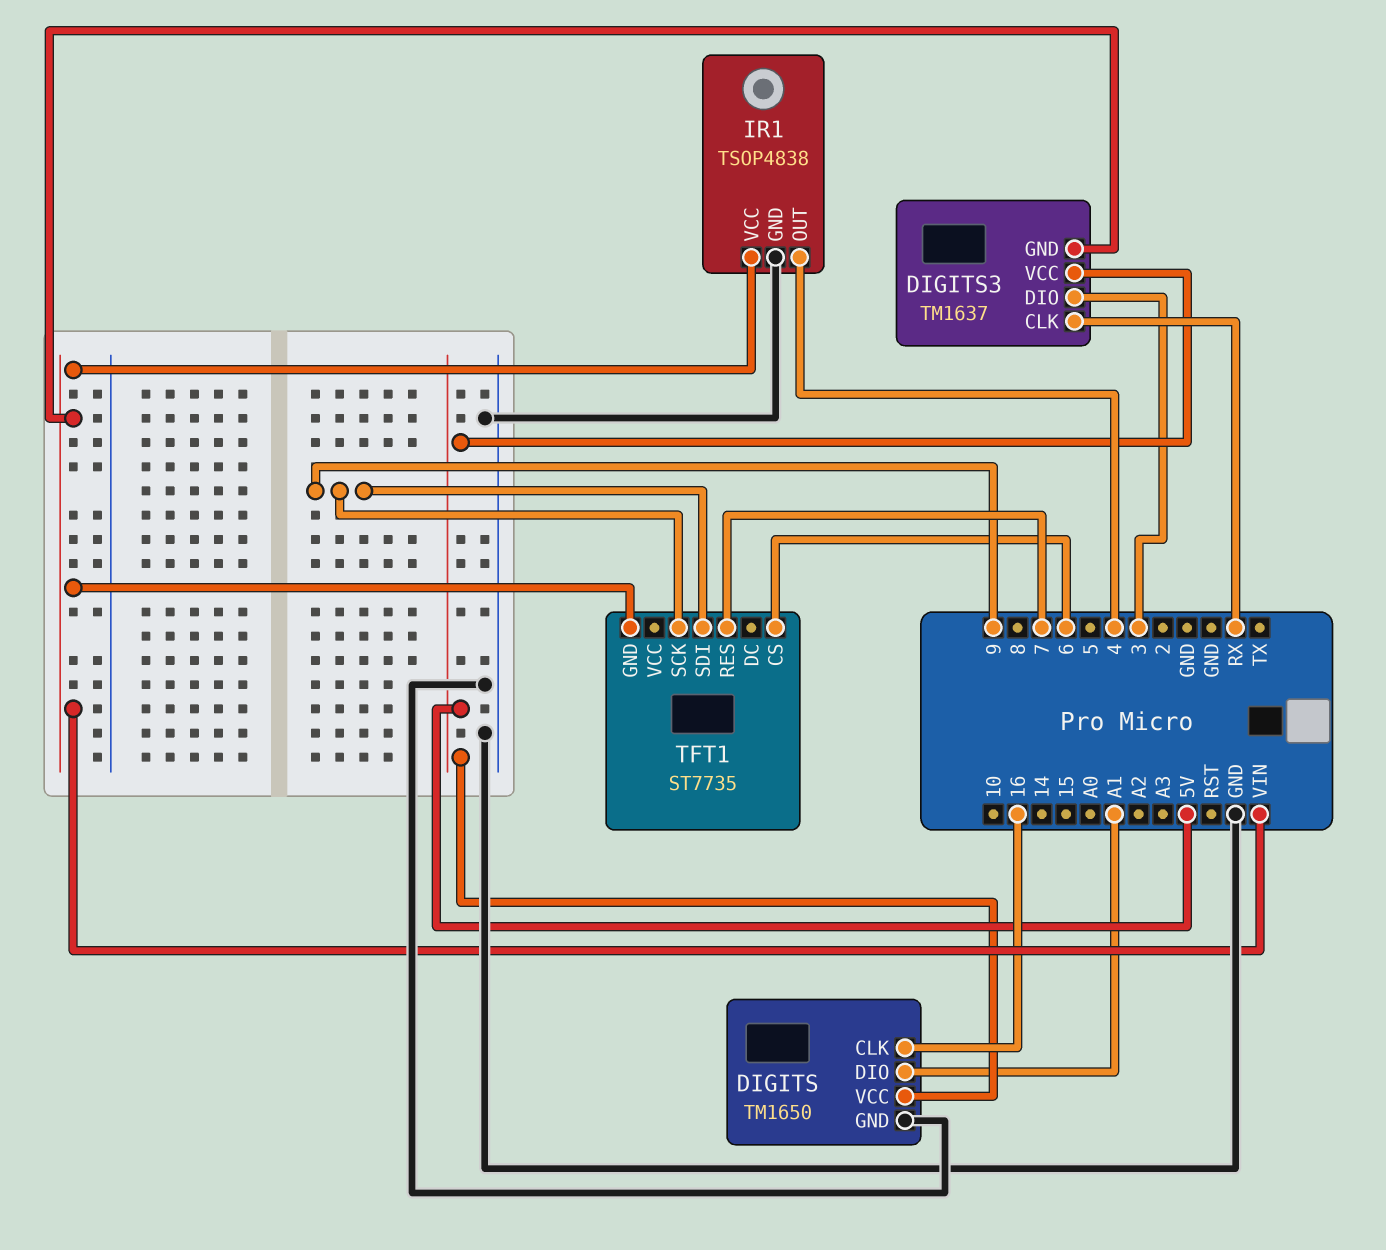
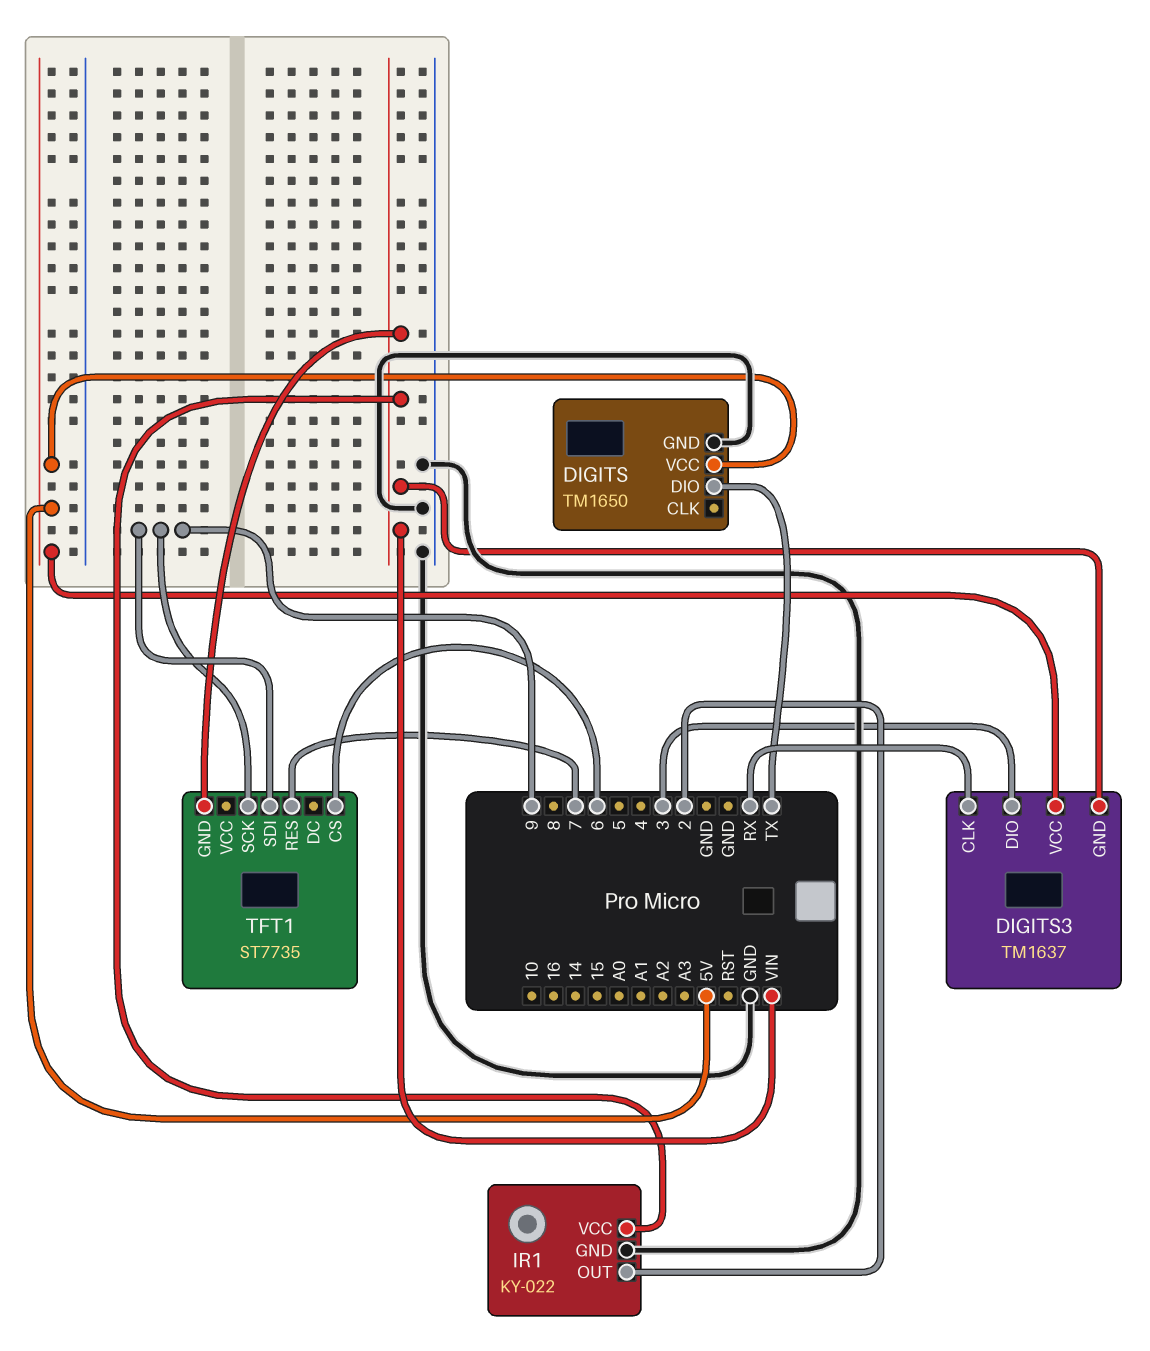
DIGITS pin CLK: 16 -> none
DIGITS pin DIO: A1 -> TX
IR1: TSOP4838 -> KY-022
IR1 pin OUT: 4 -> 2

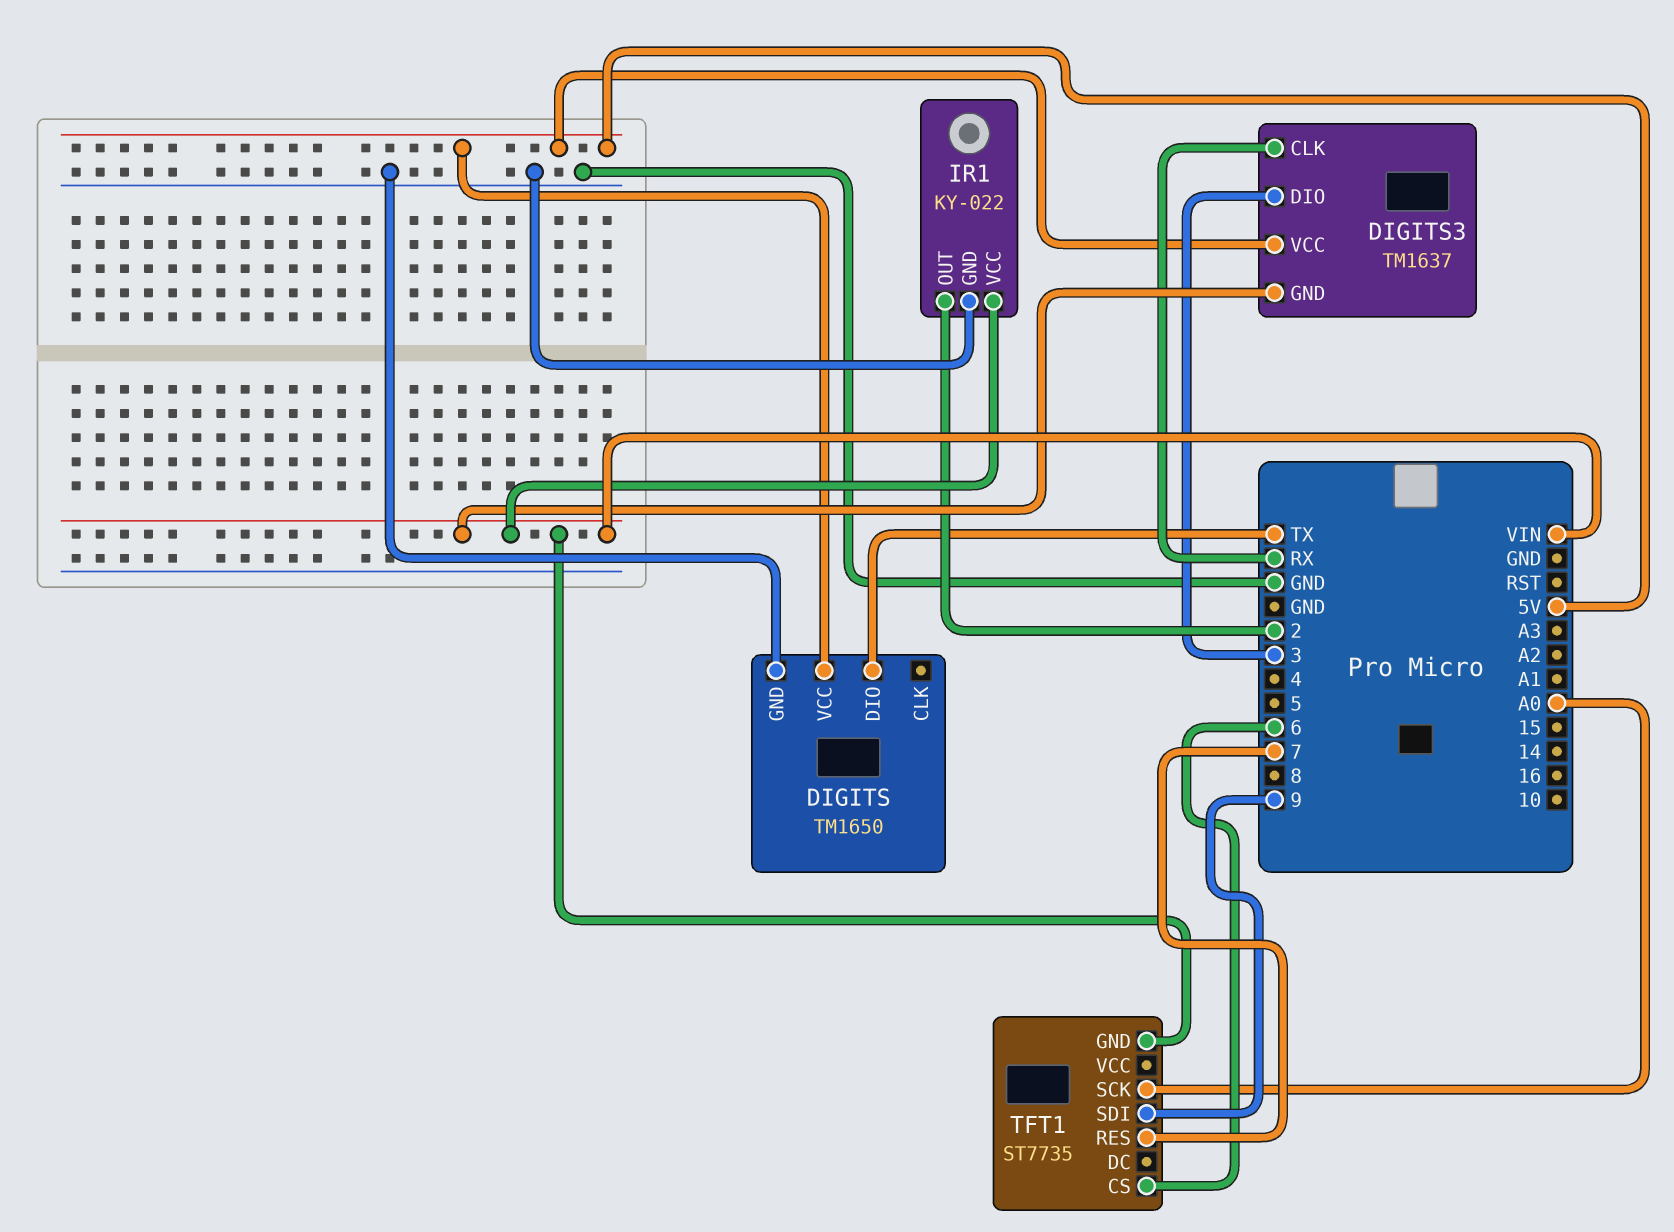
TFT1 pin SCK: 9 -> A0

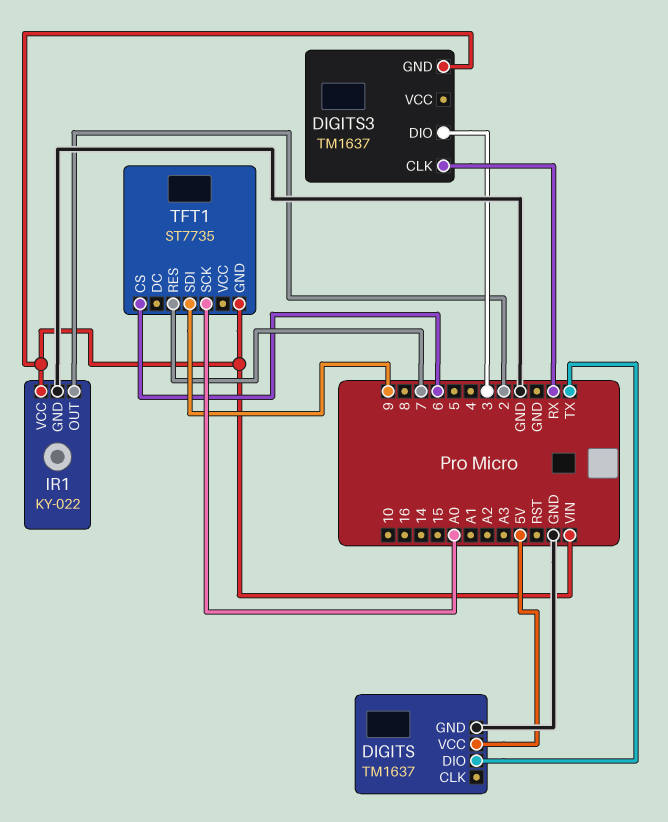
DIGITS: TM1650 -> TM1637
DIGITS3 pin VCC: 5V -> none

